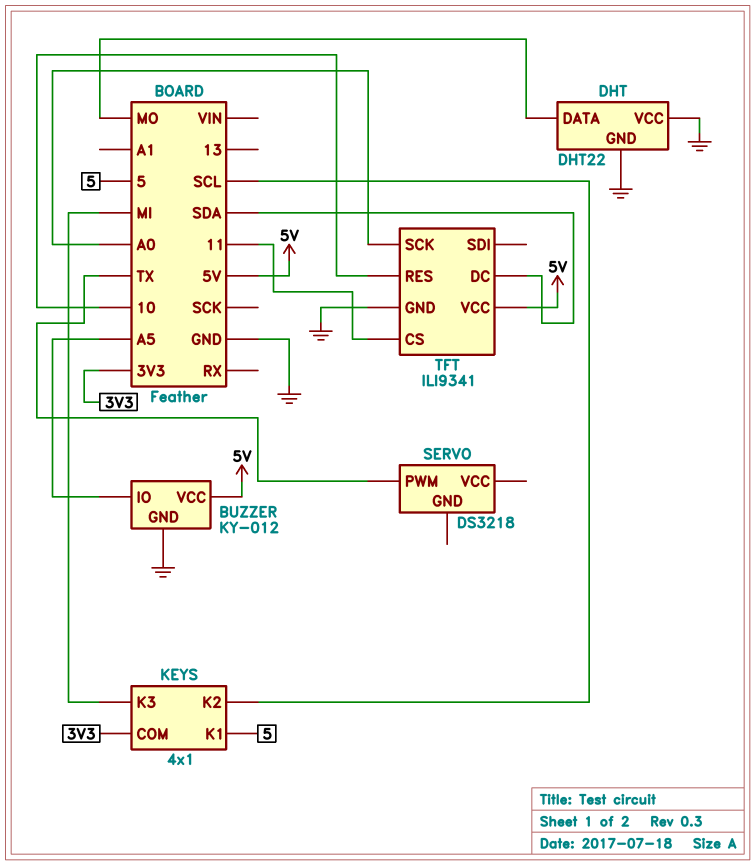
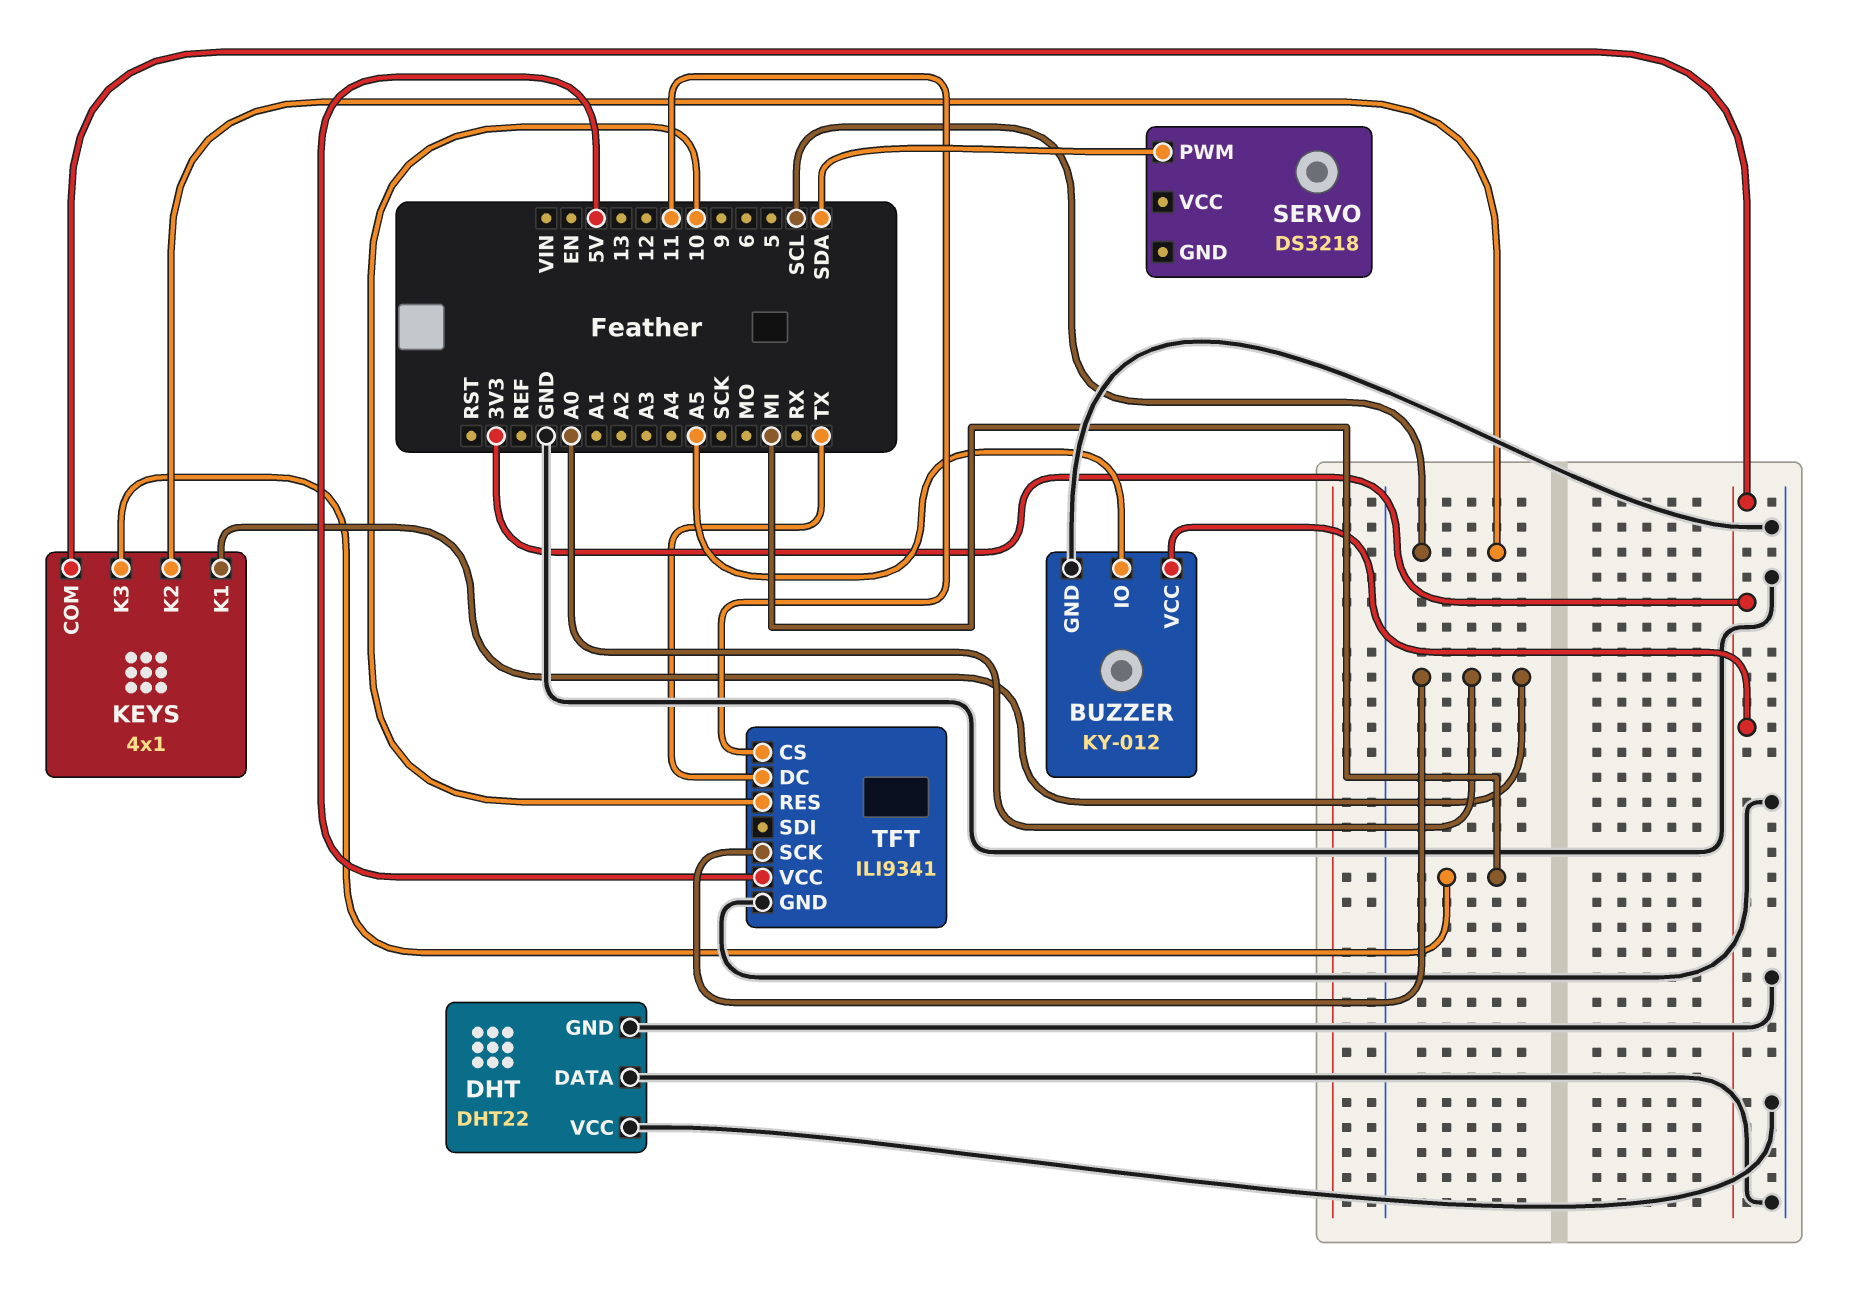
BUZZER pin VCC: 5V -> 3V3
DHT pin DATA: MO -> GND
KEYS pin K1: 5 -> A0
SERVO pin PWM: TX -> SDA
TFT pin DC: SDA -> TX

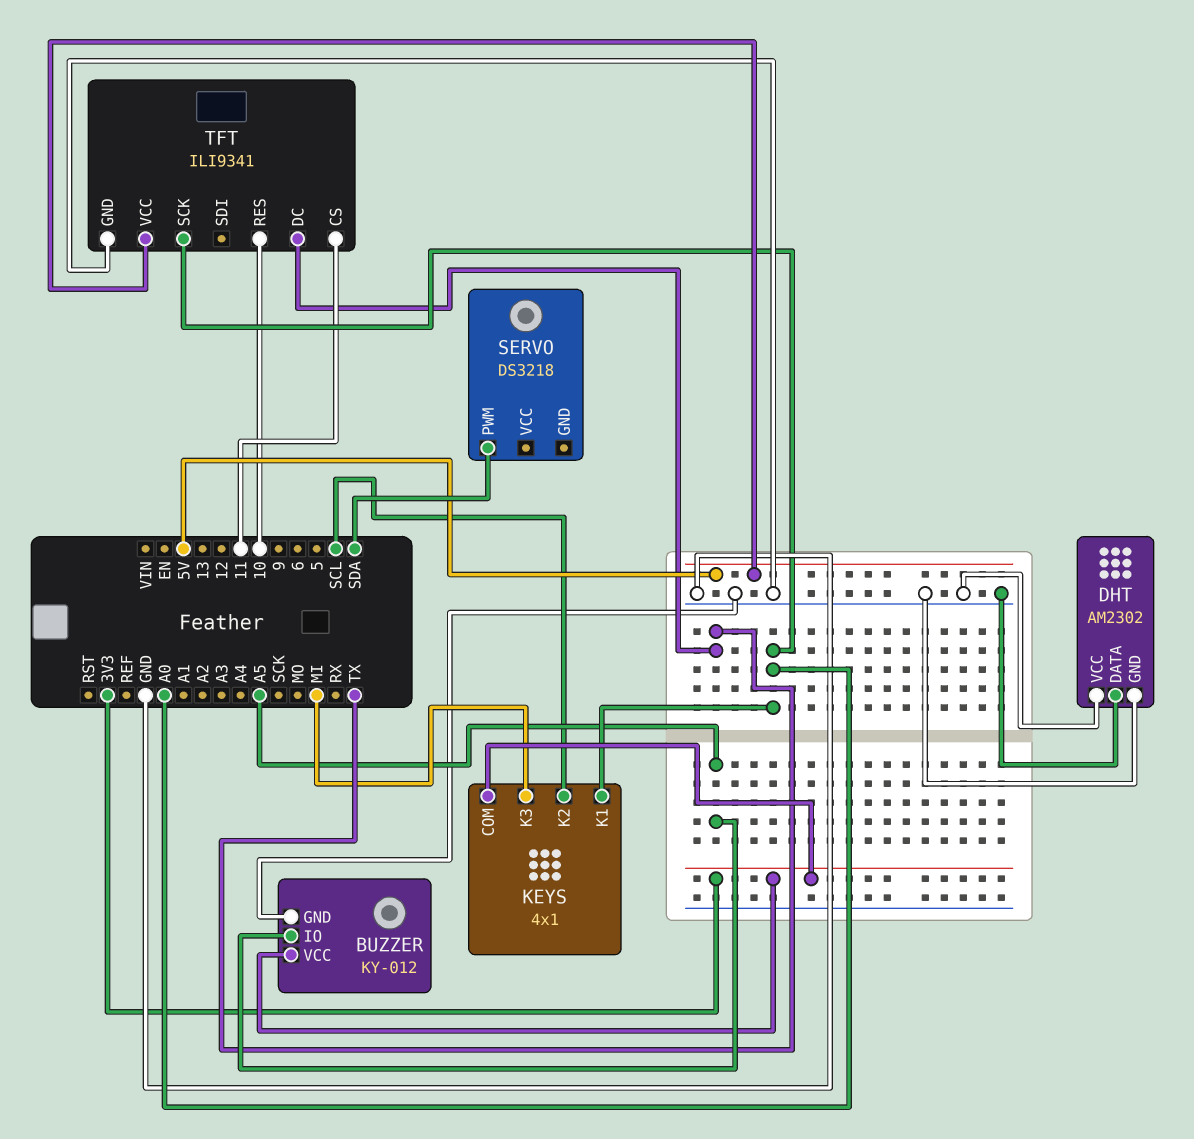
DHT: DHT22 -> AM2302

